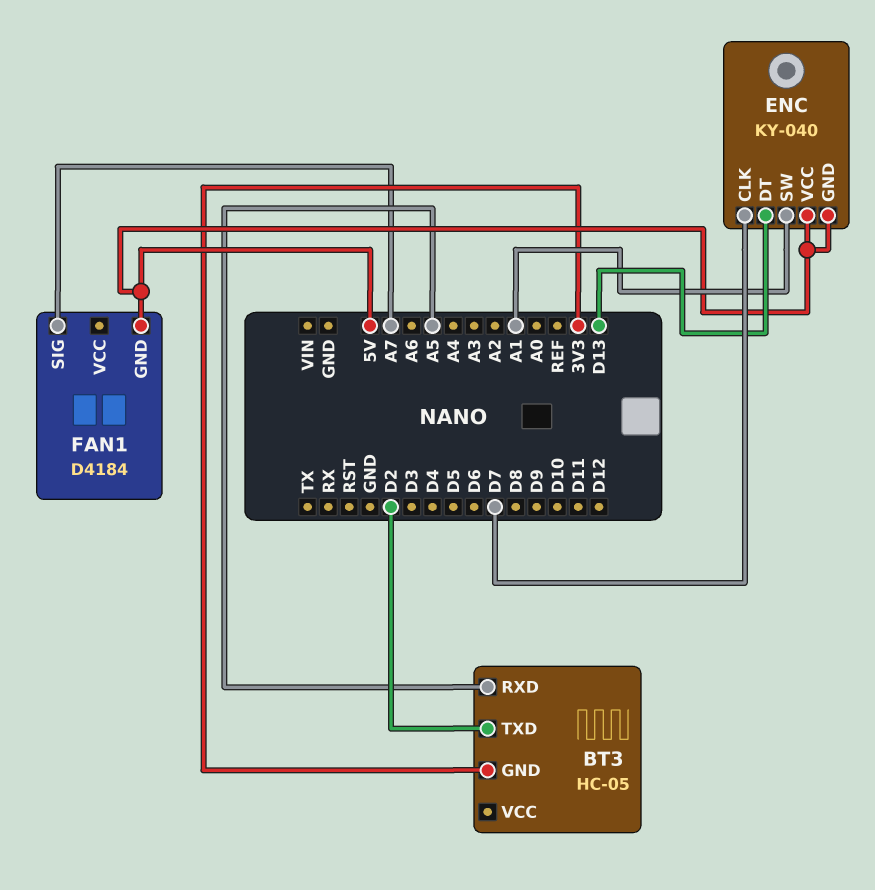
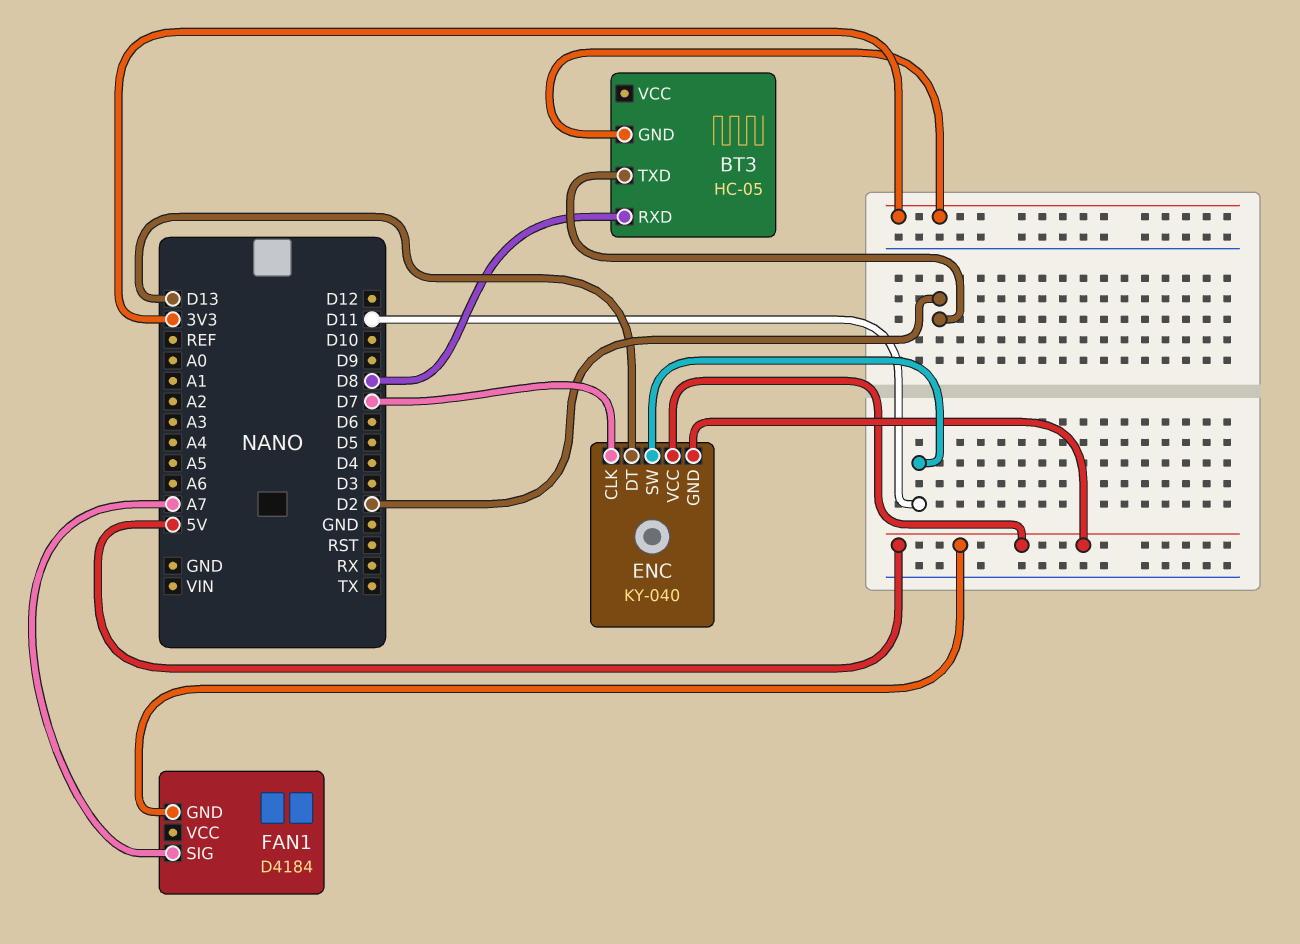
BT3 pin RXD: A5 -> D8
ENC pin SW: A1 -> D11

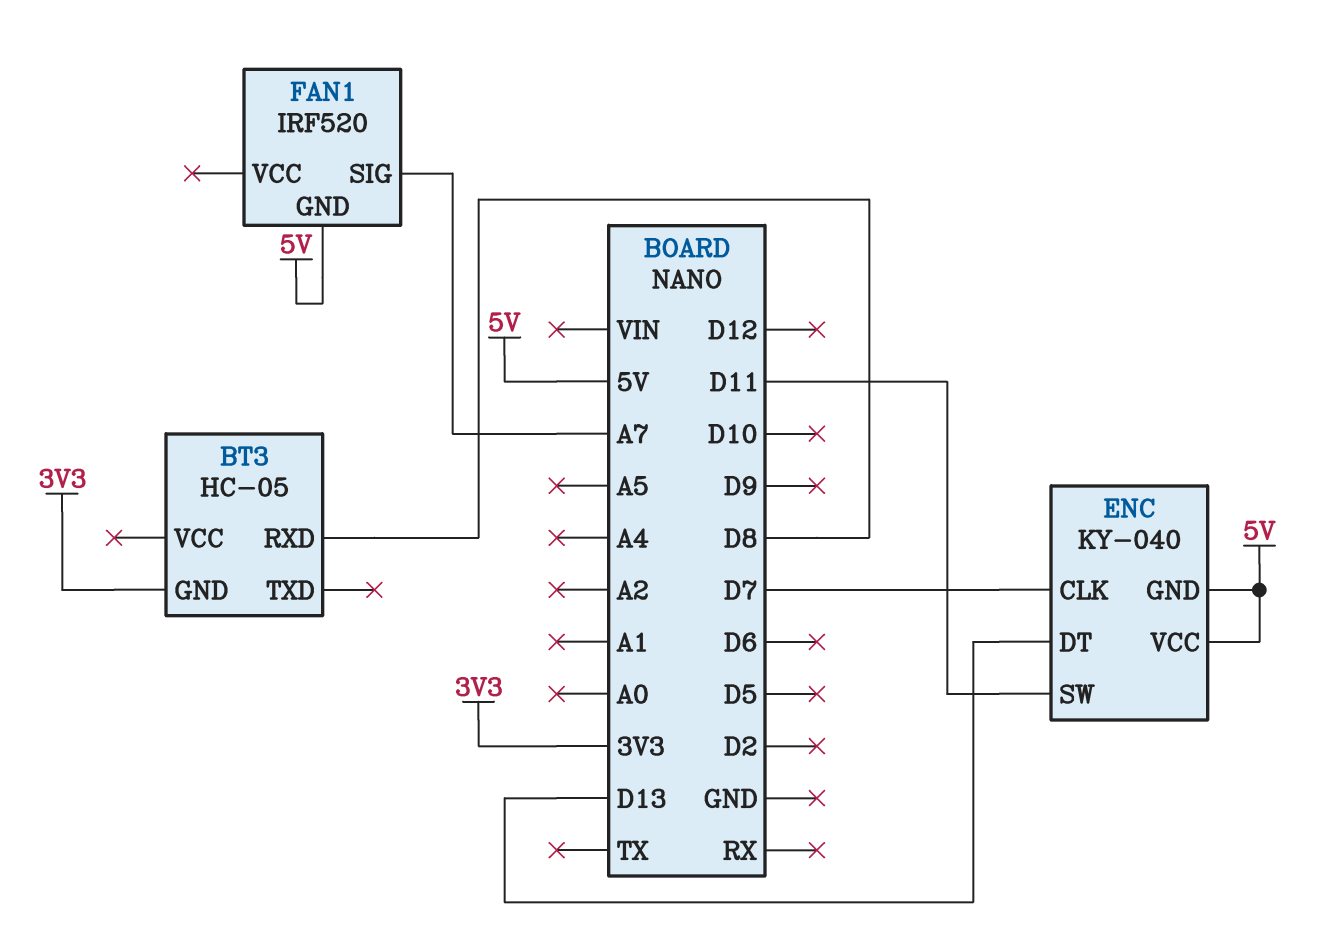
BT3 pin TXD: D2 -> none
FAN1: D4184 -> IRF520

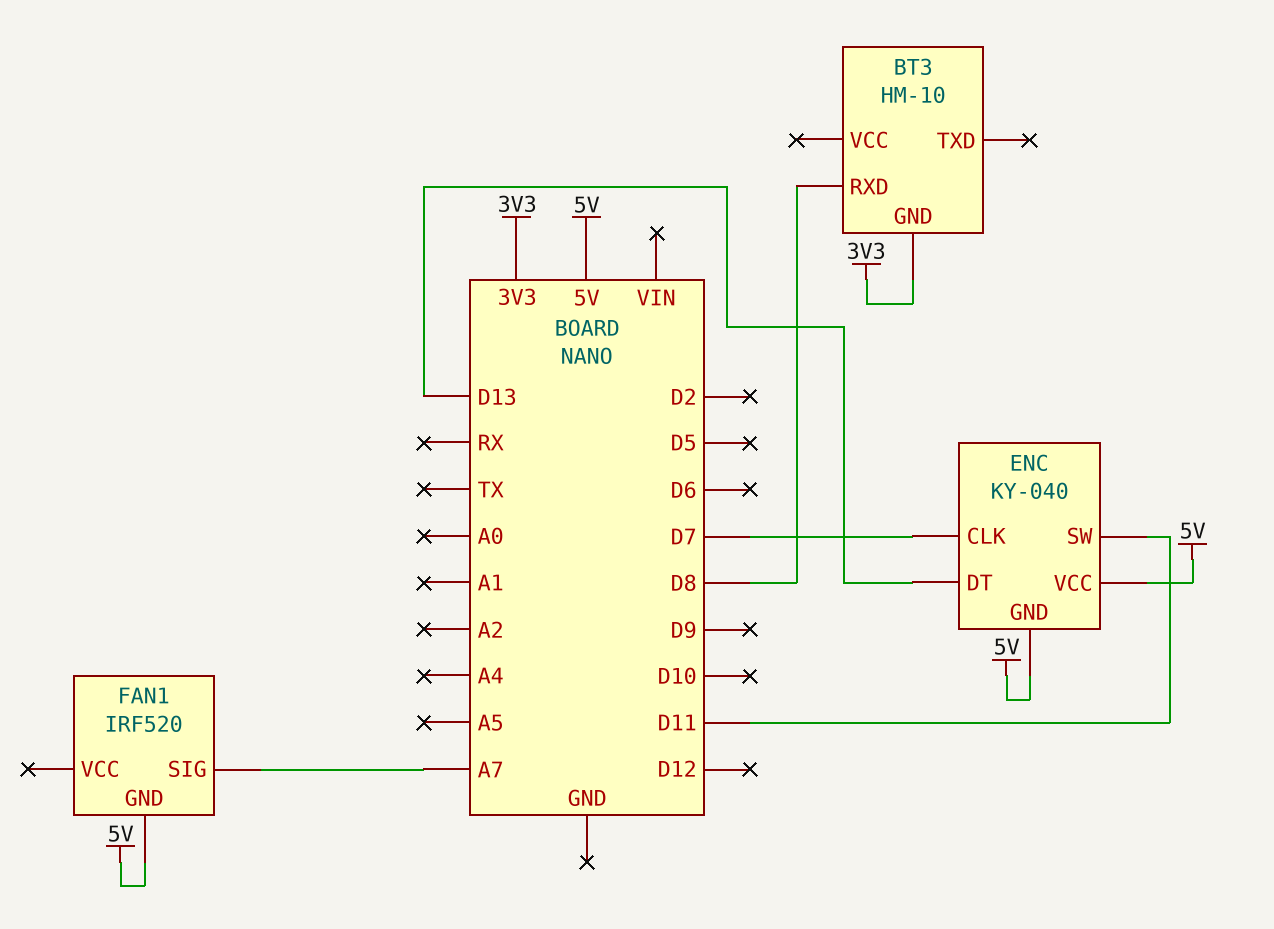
BT3: HC-05 -> HM-10

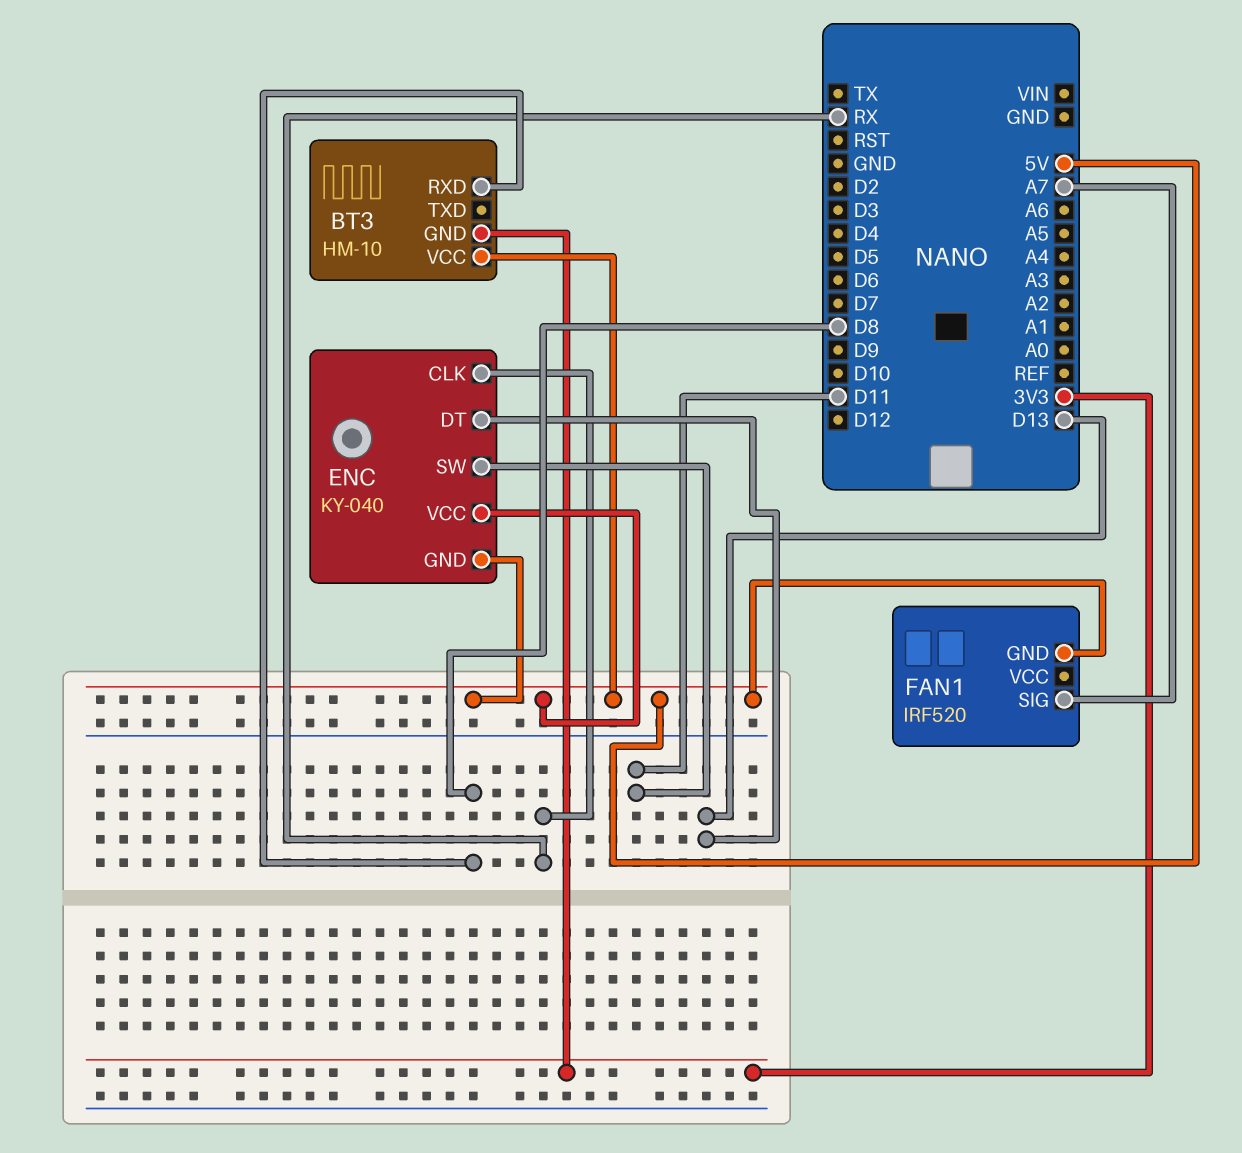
BT3 pin VCC: none -> 5V
ENC pin CLK: D7 -> RX

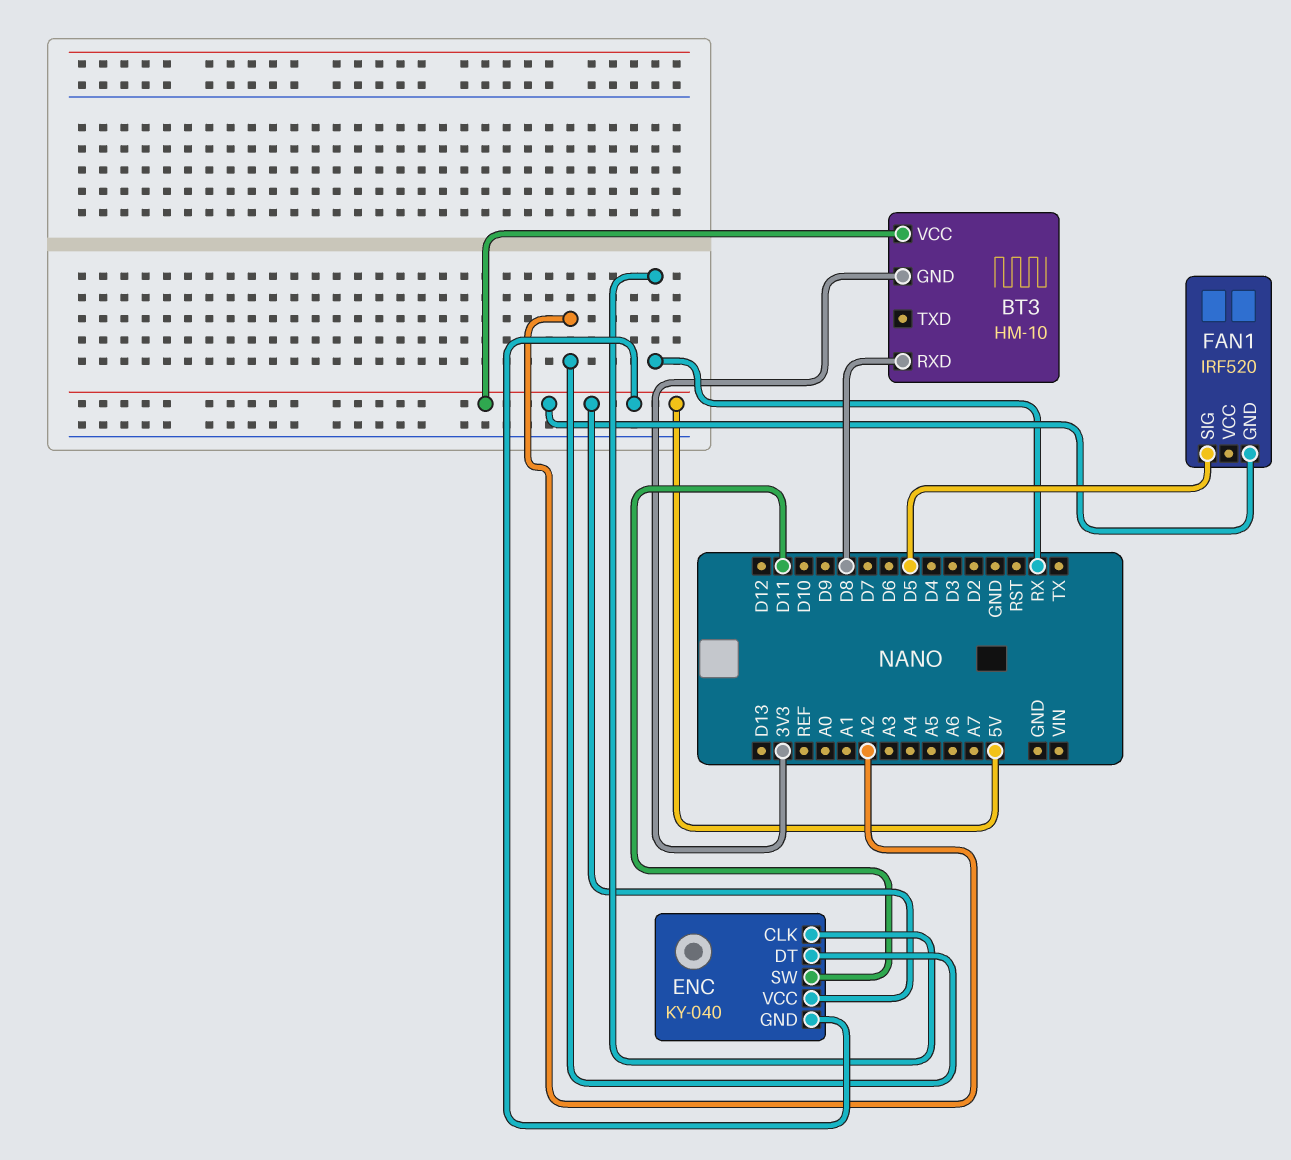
ENC pin DT: D13 -> A2
FAN1 pin SIG: A7 -> D5

